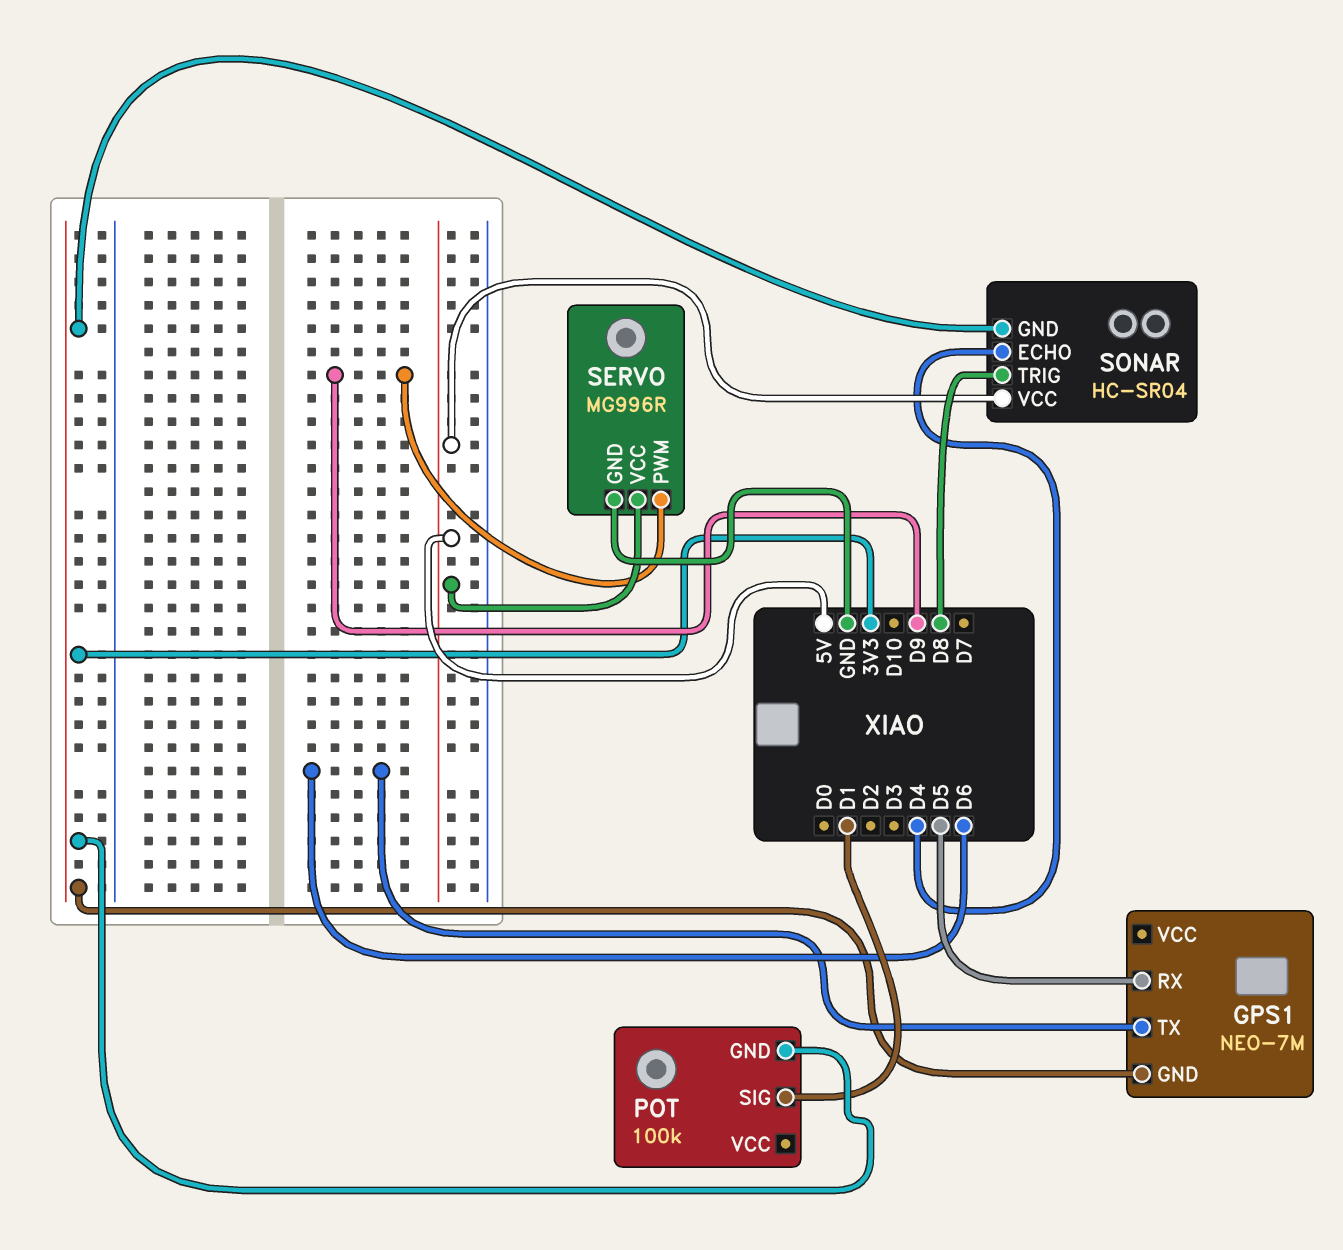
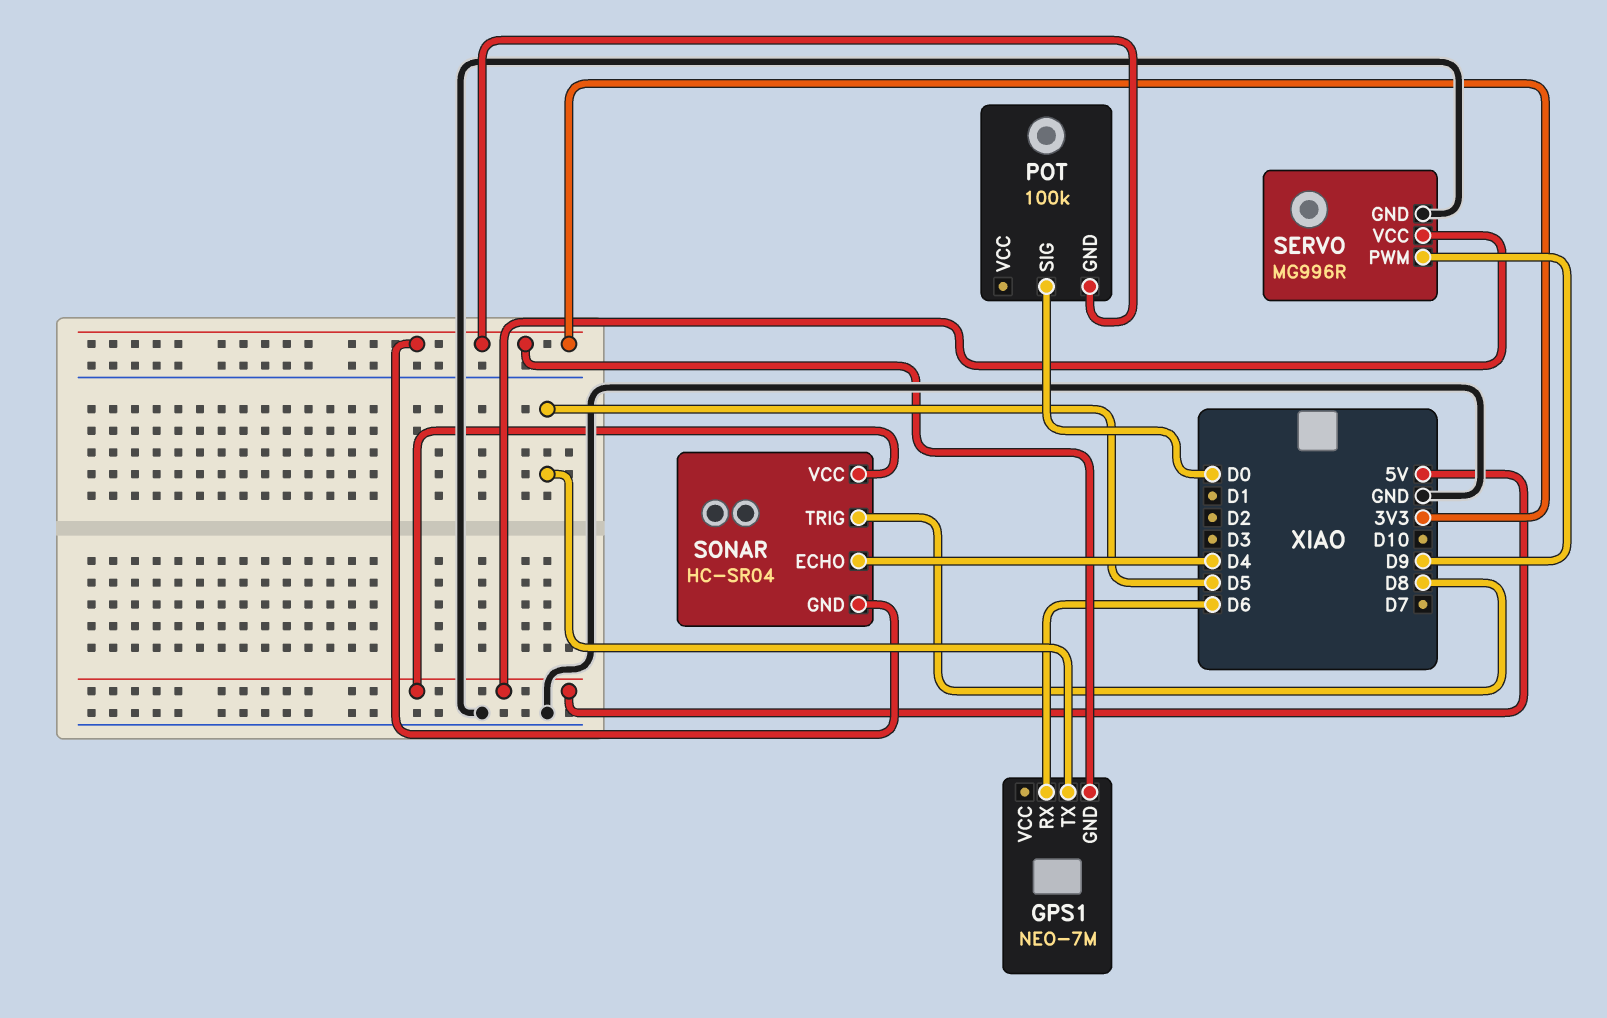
GPS1 pin RX: D5 -> D6
GPS1 pin TX: D6 -> D5
POT pin SIG: D1 -> D0

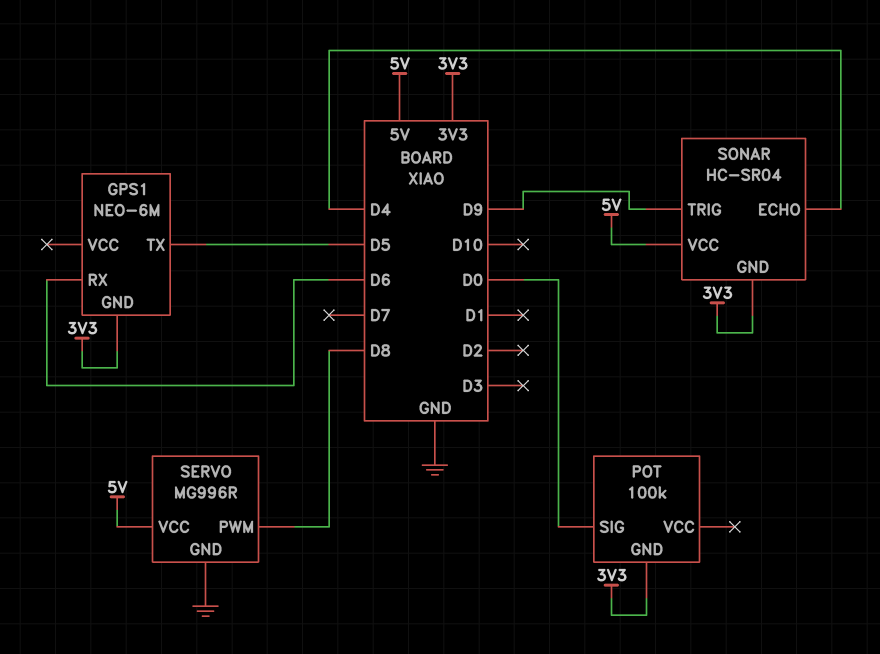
GPS1: NEO-7M -> NEO-6M
SERVO pin PWM: D9 -> D8
SONAR pin TRIG: D8 -> D9

